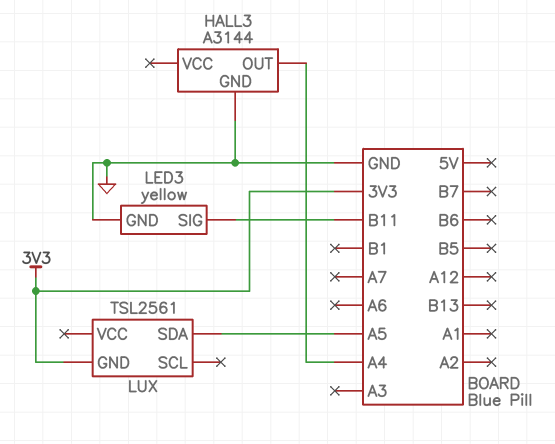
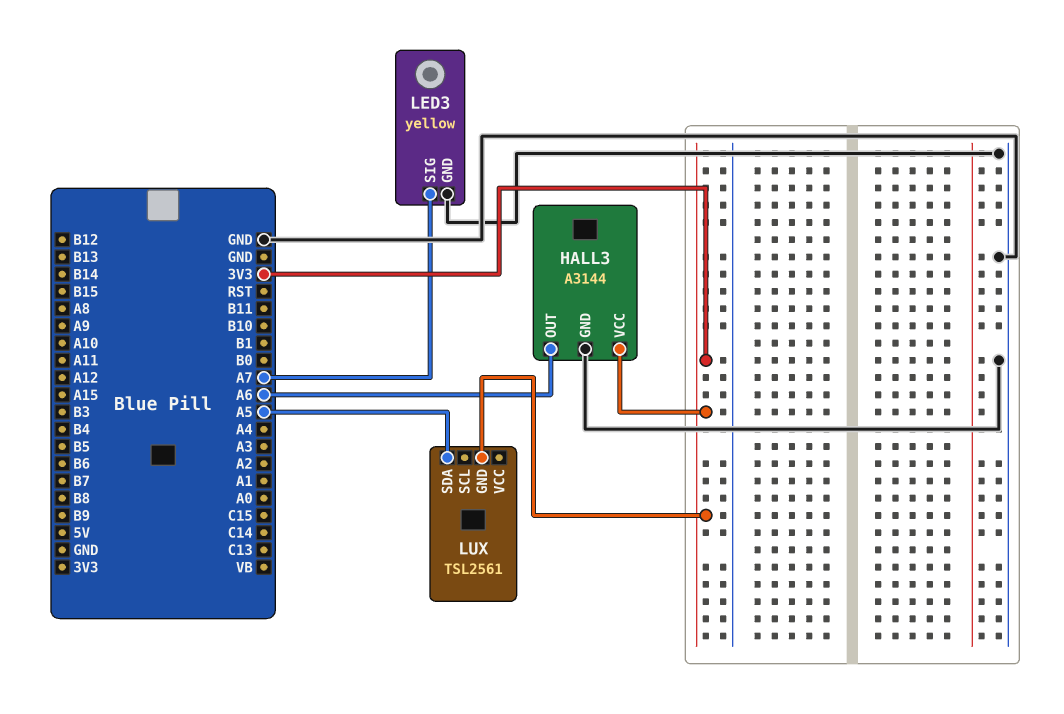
HALL3 pin OUT: A4 -> A6
HALL3 pin VCC: none -> 3V3
LED3 pin SIG: B11 -> A7

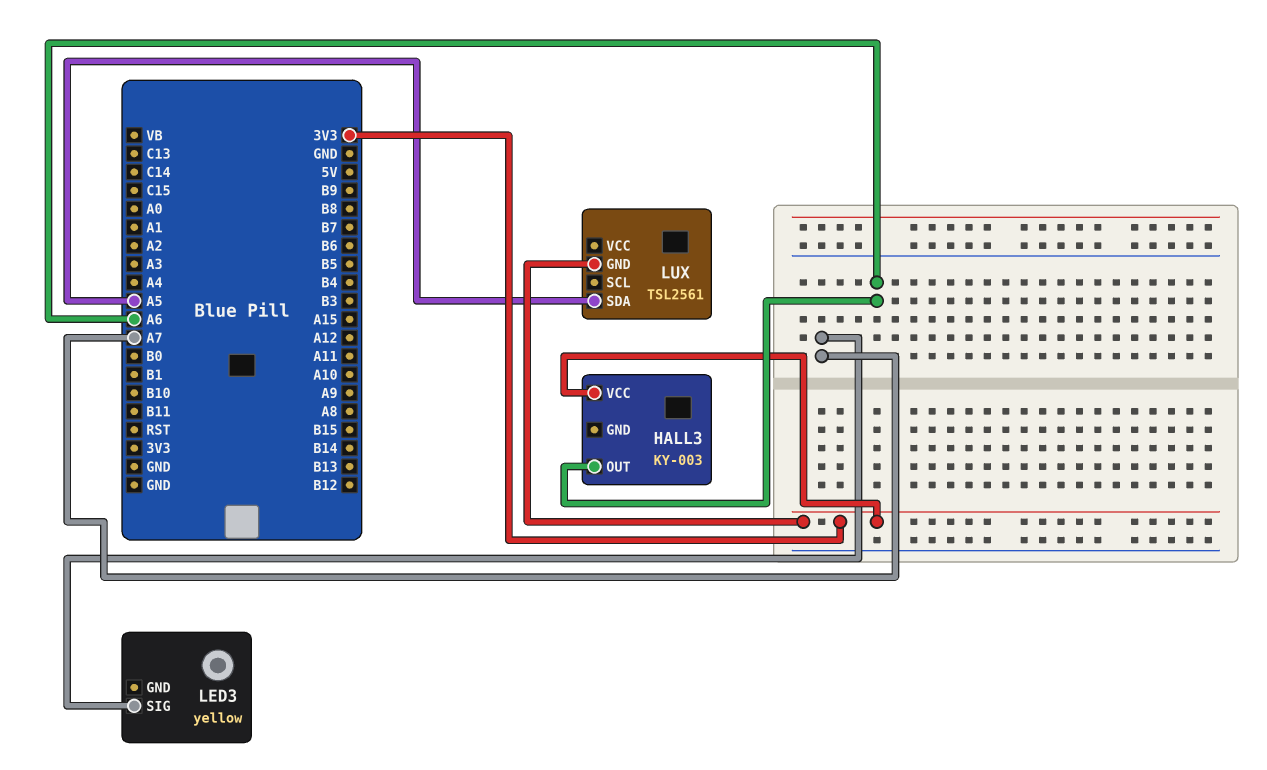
HALL3: A3144 -> KY-003
HALL3 pin GND: GND -> none
LED3 pin GND: GND -> none

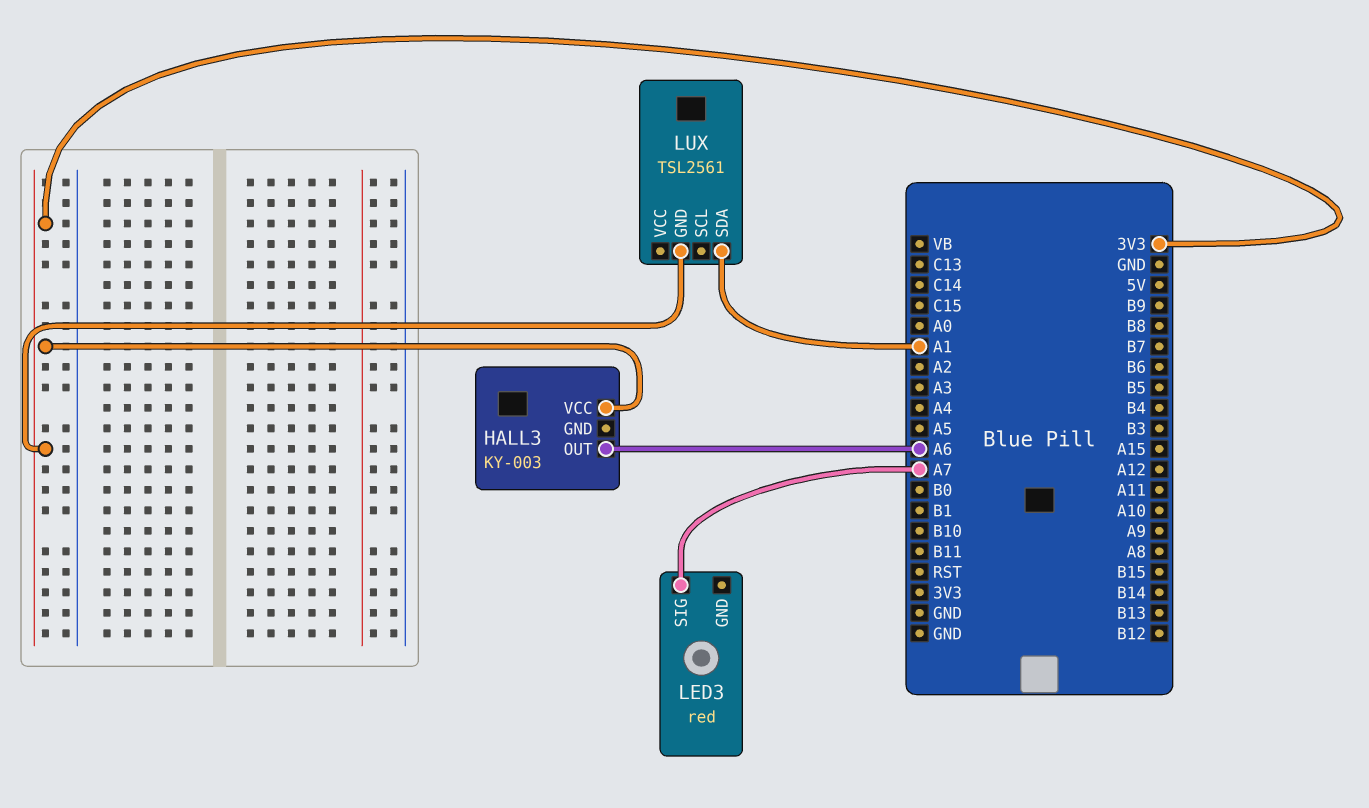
LED3: yellow -> red
LUX pin SDA: A5 -> A1

